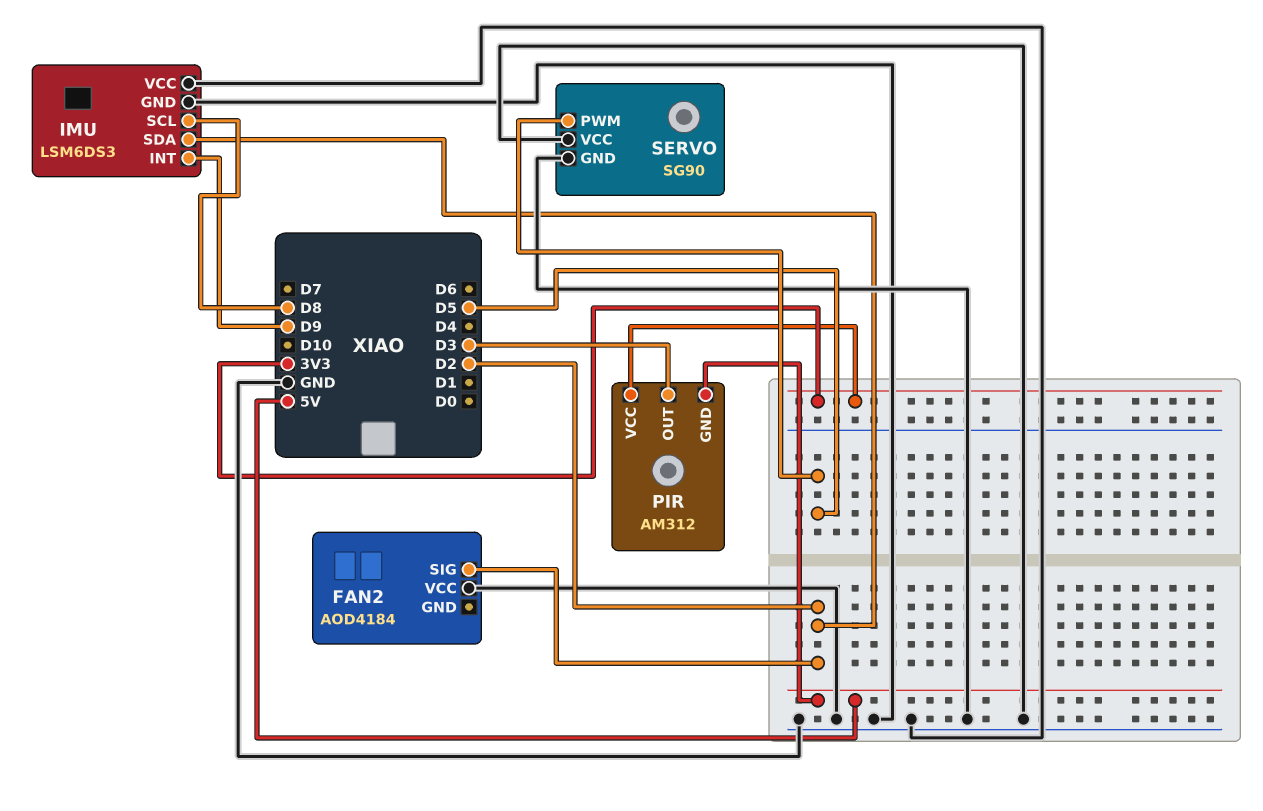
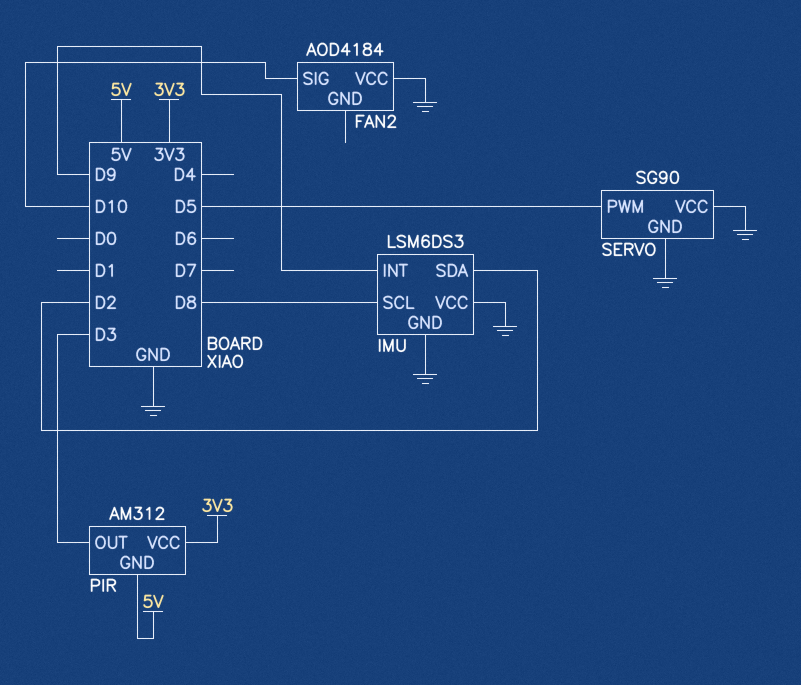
FAN2 pin SIG: D2 -> D10

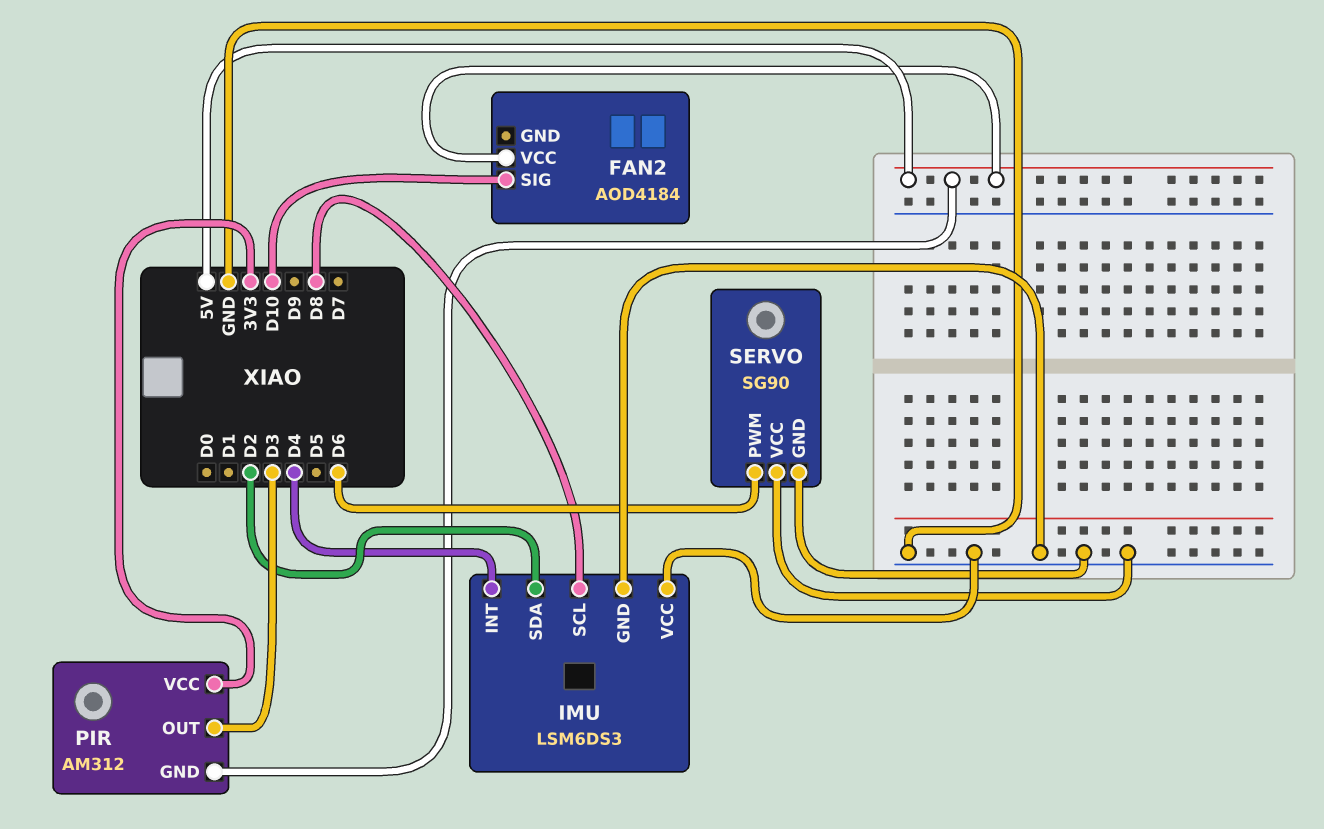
FAN2 pin VCC: GND -> 5V
IMU pin INT: D9 -> D4
SERVO pin PWM: D5 -> D6

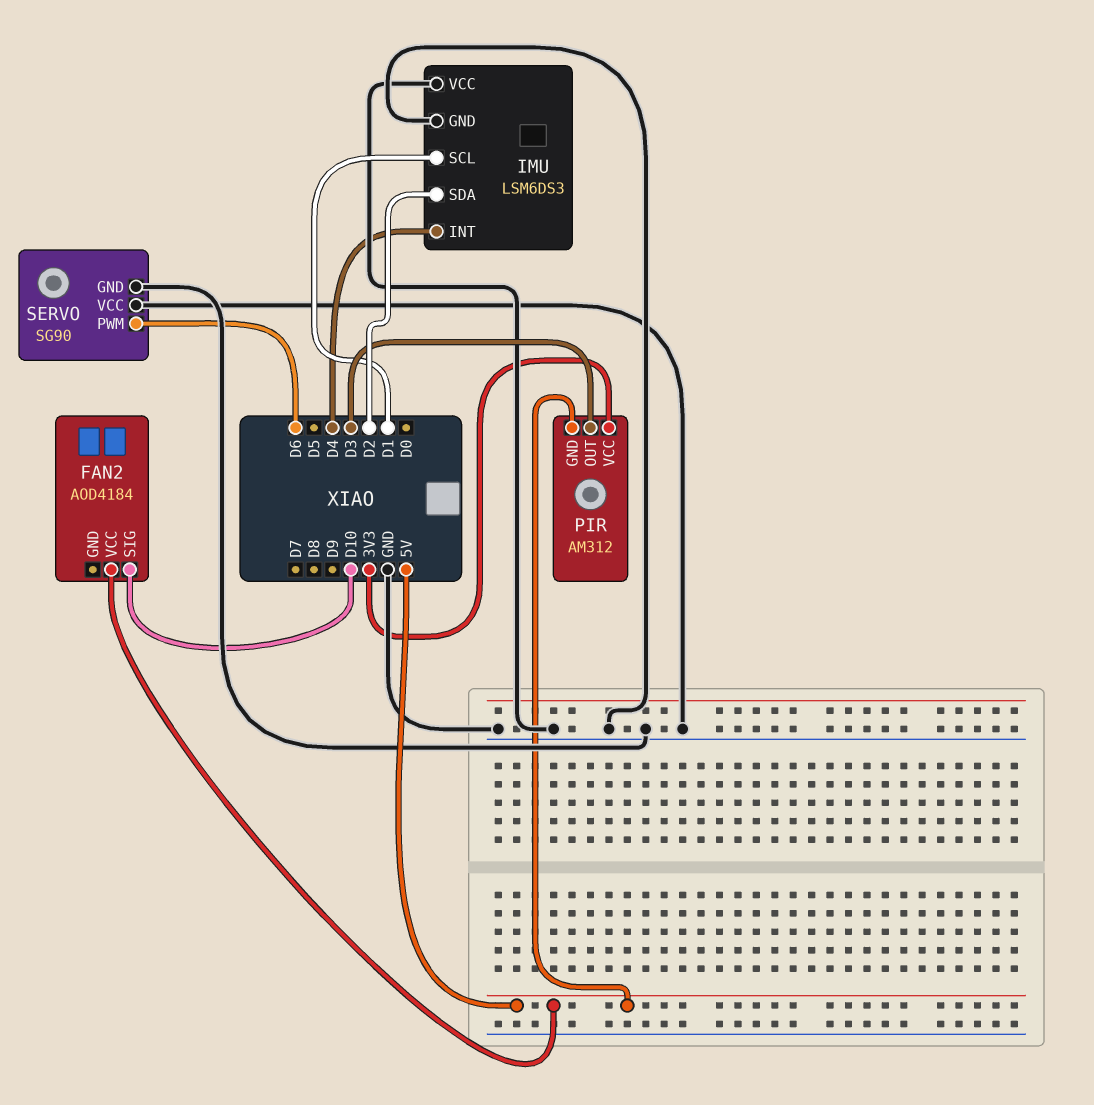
IMU pin SCL: D8 -> D1

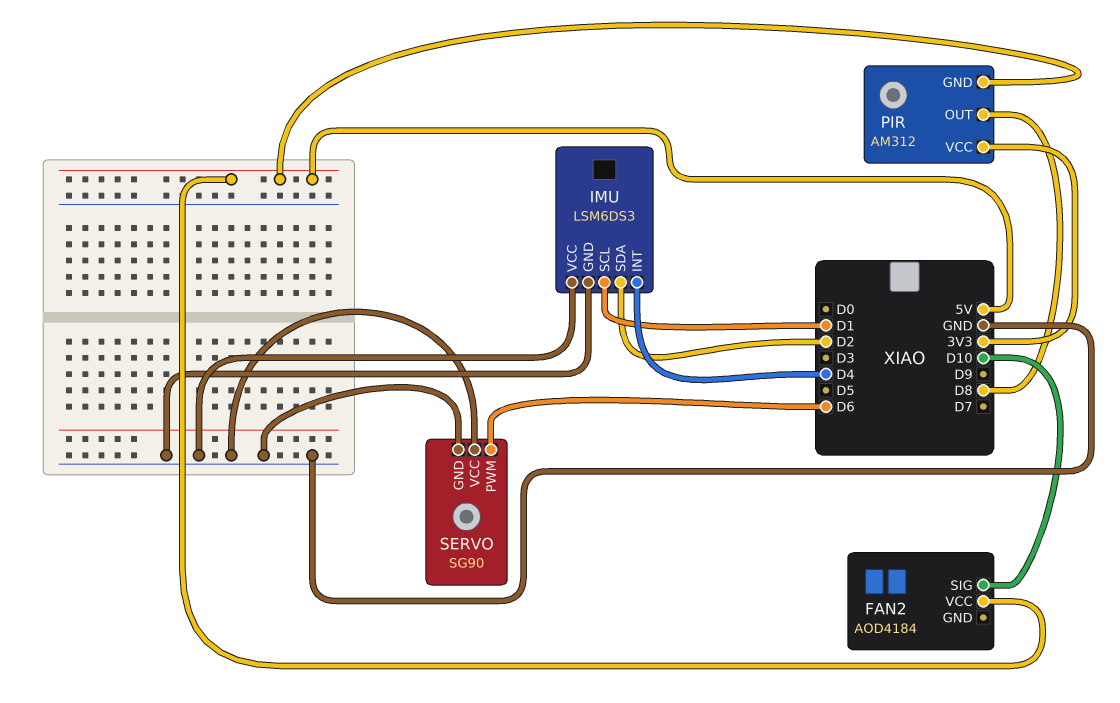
PIR pin OUT: D3 -> D8

